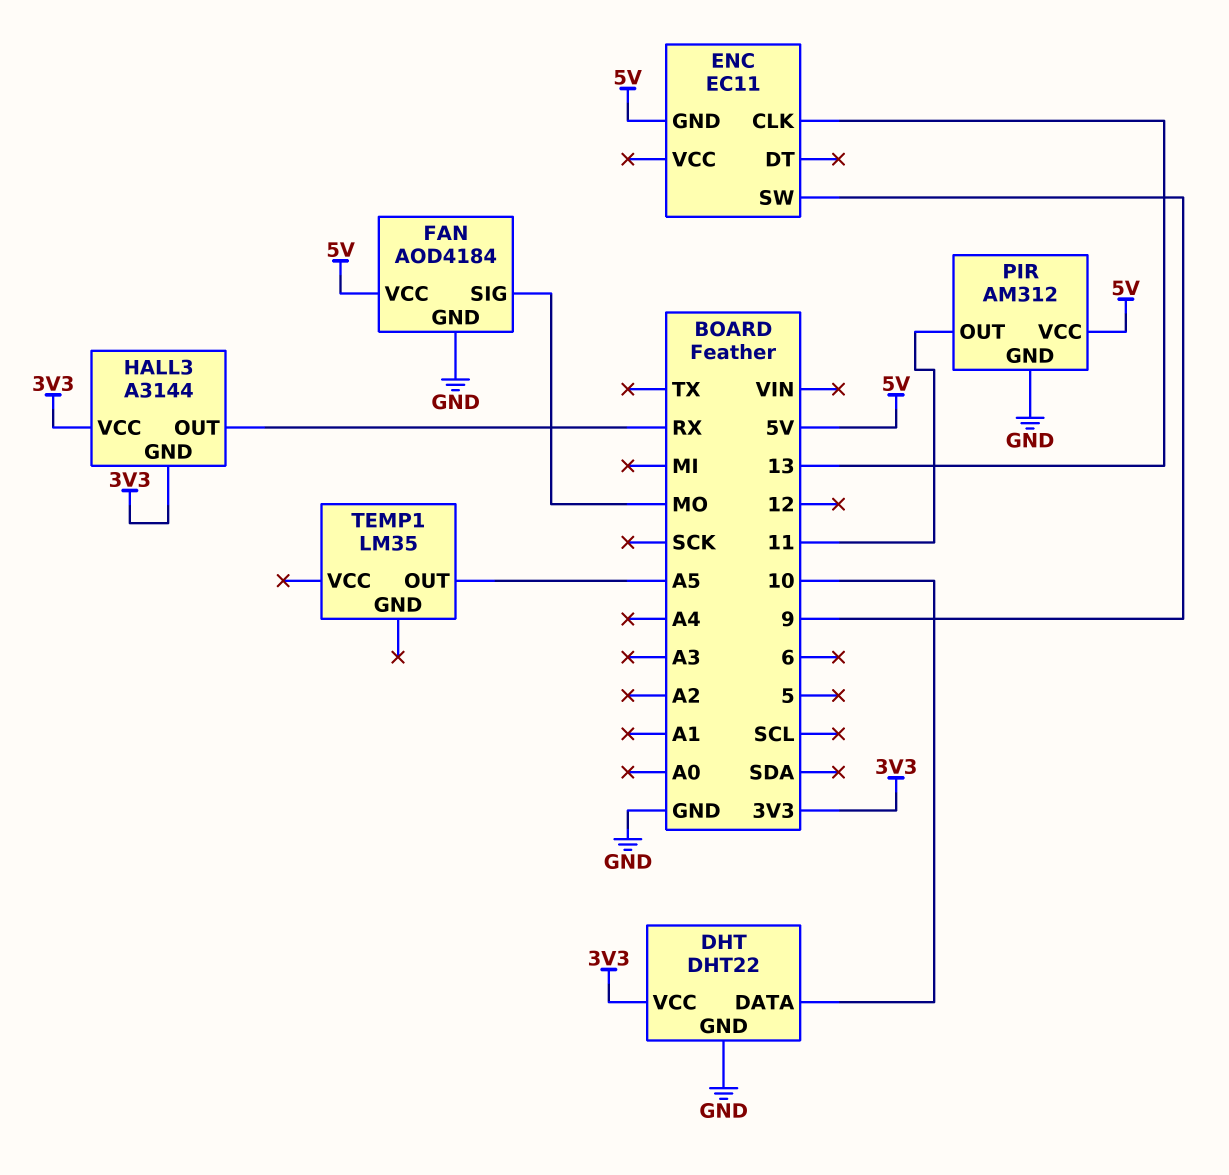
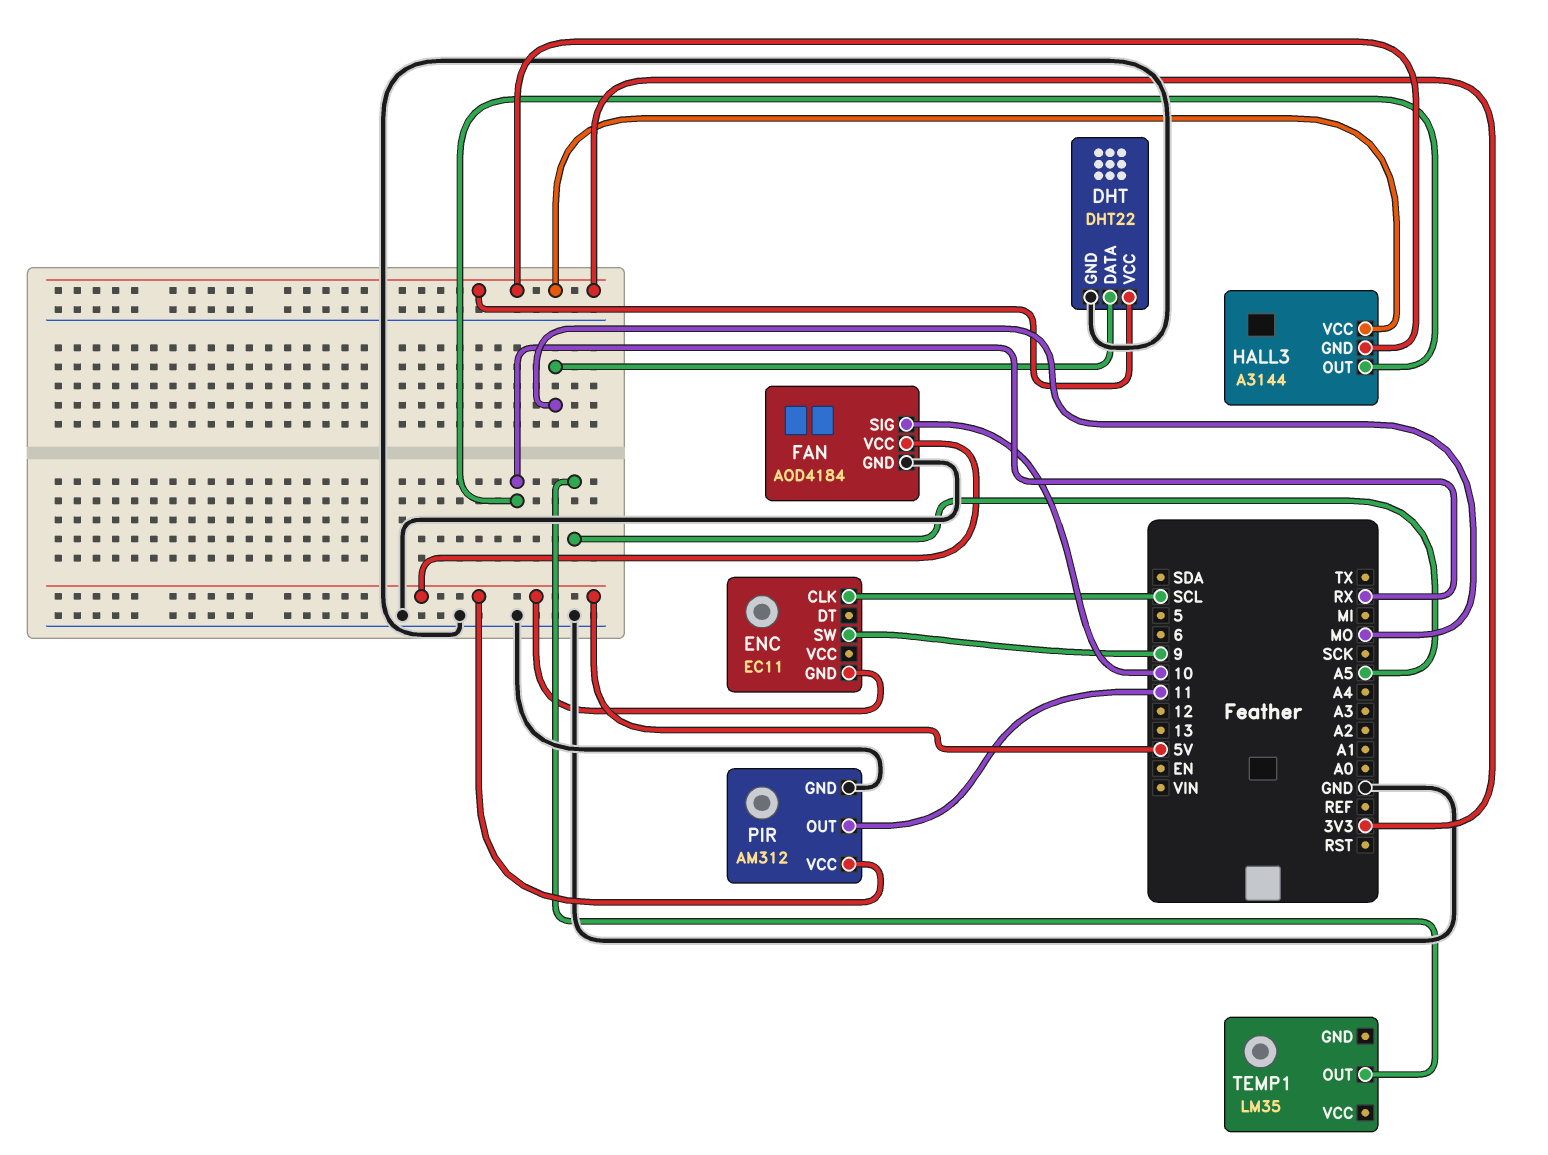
DHT pin DATA: 10 -> MO
ENC pin CLK: 13 -> SCL
FAN pin SIG: MO -> 10

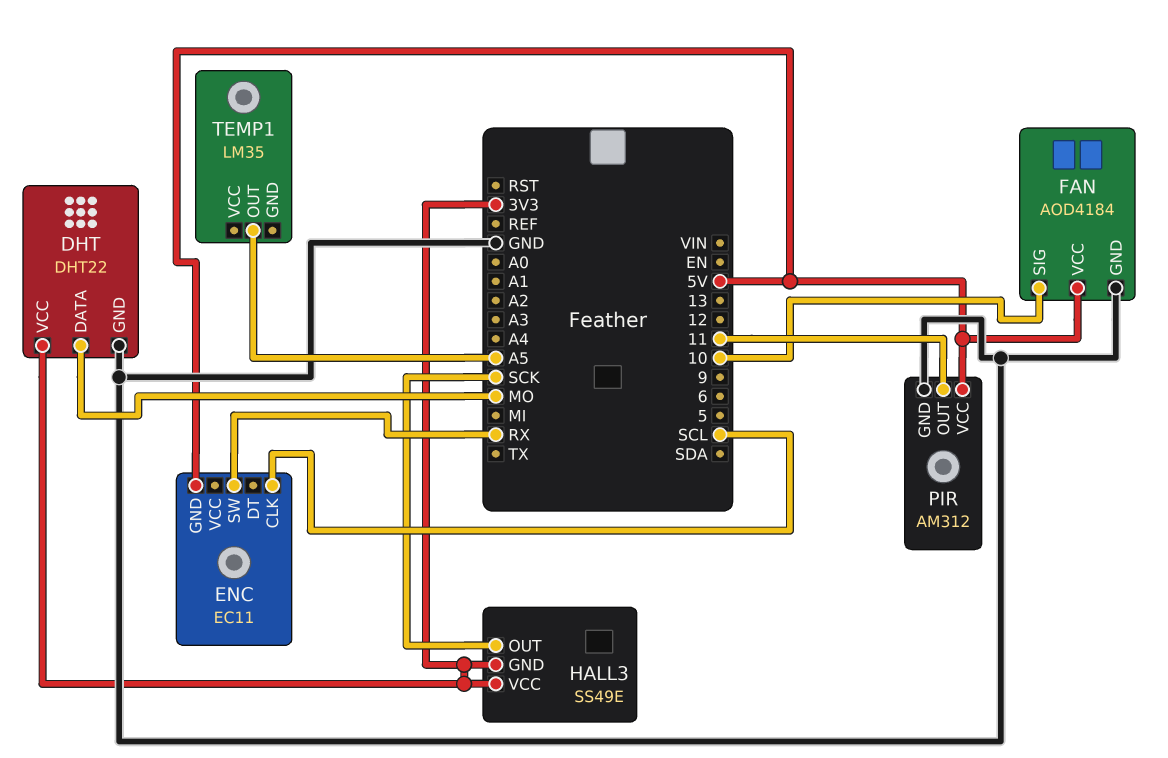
ENC pin SW: 9 -> RX
HALL3: A3144 -> SS49E
HALL3 pin OUT: RX -> SCK

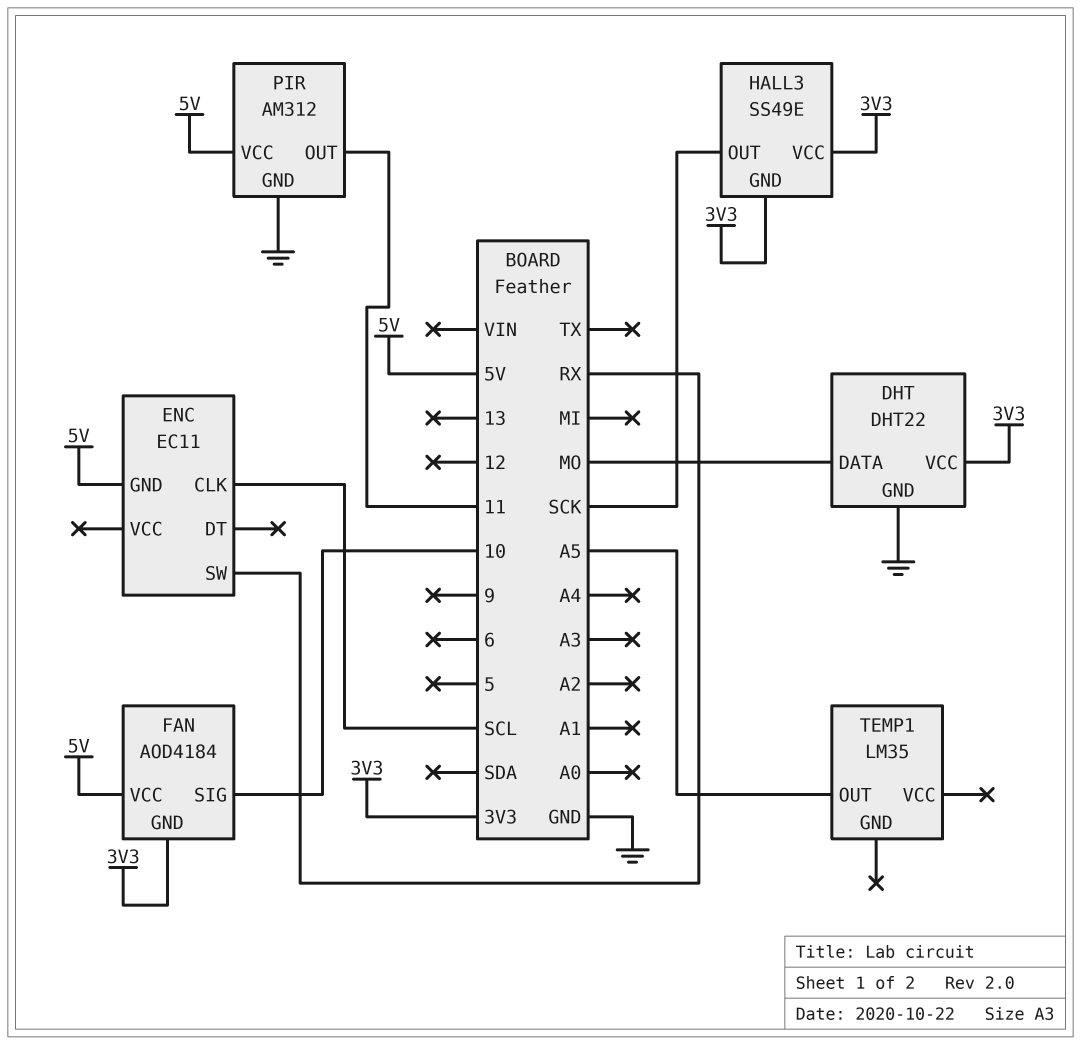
FAN pin GND: GND -> 3V3

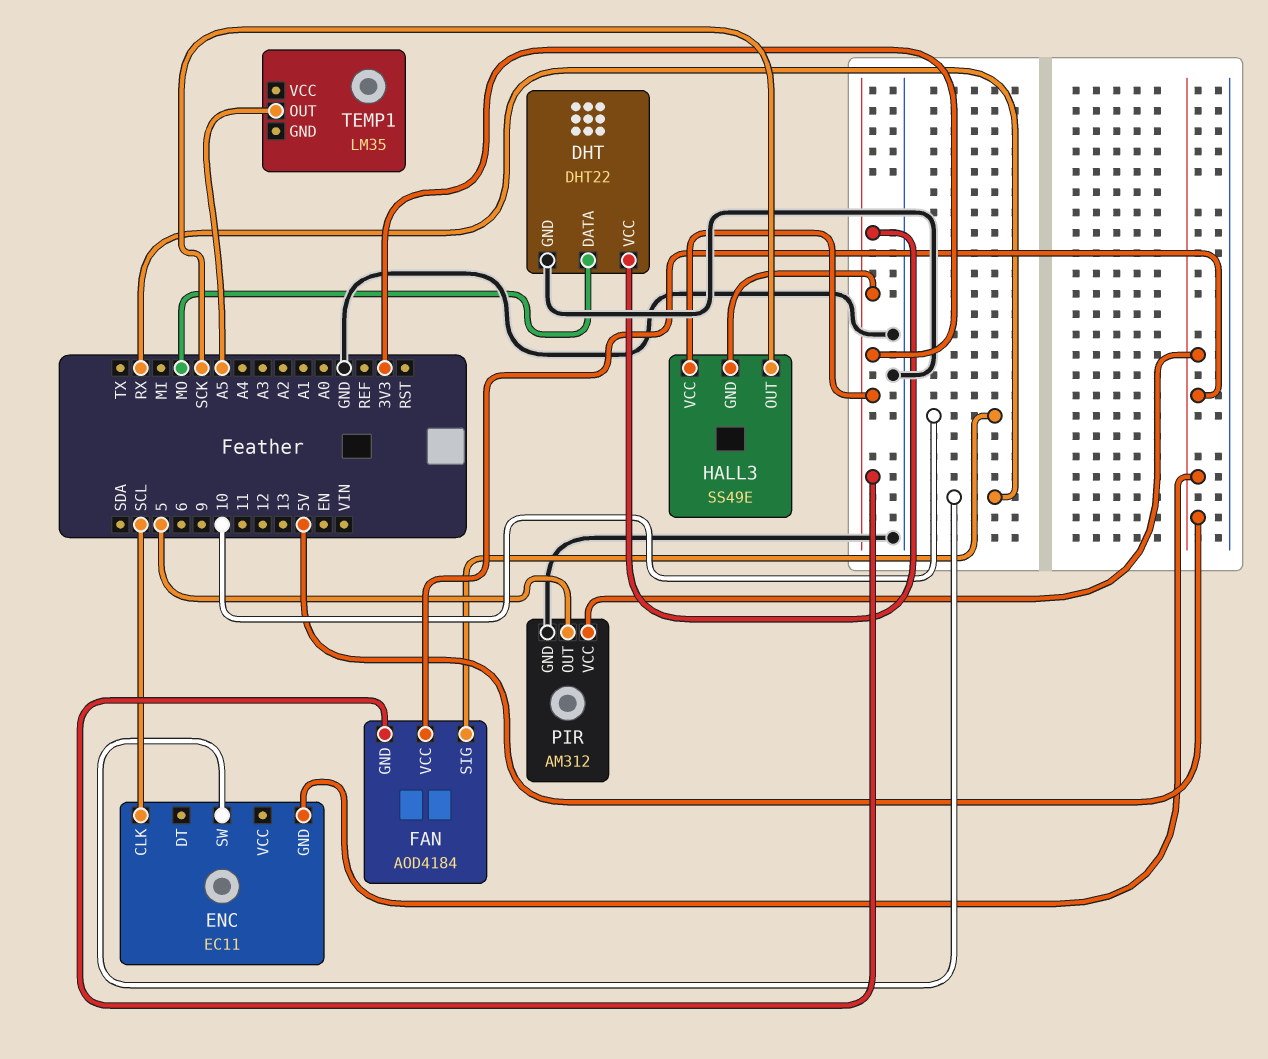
PIR pin OUT: 11 -> 5

